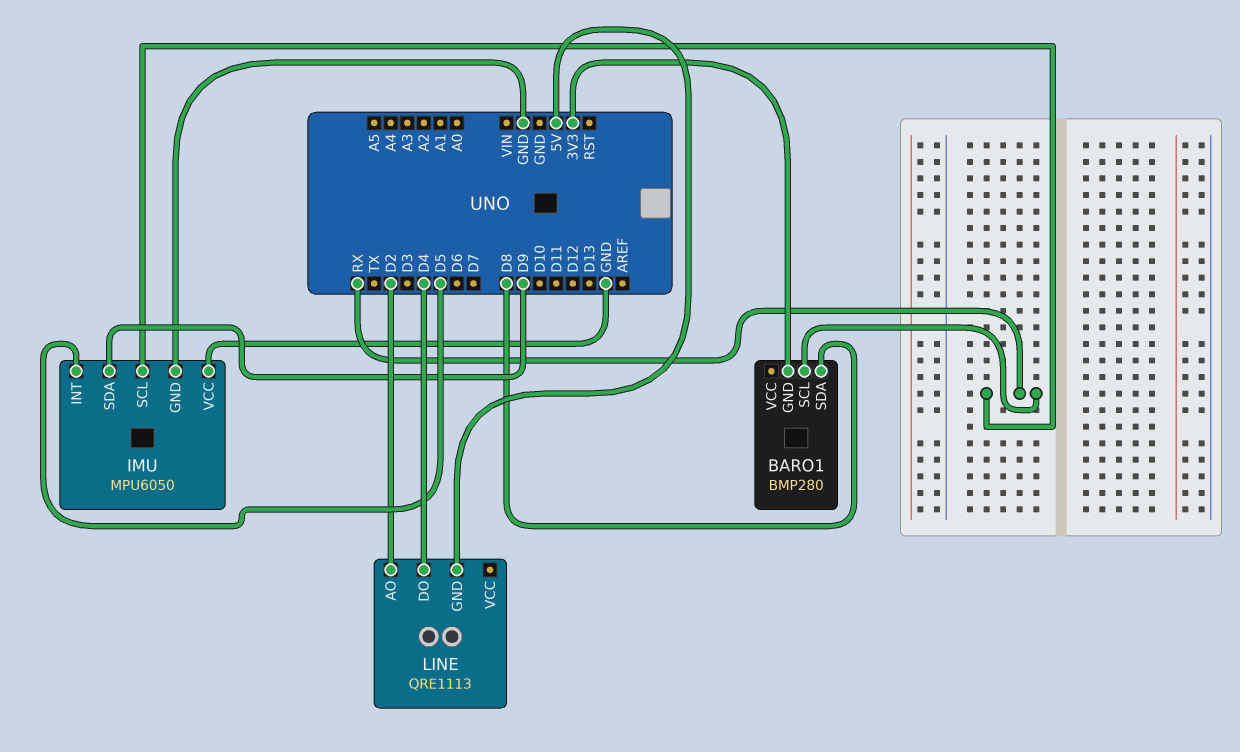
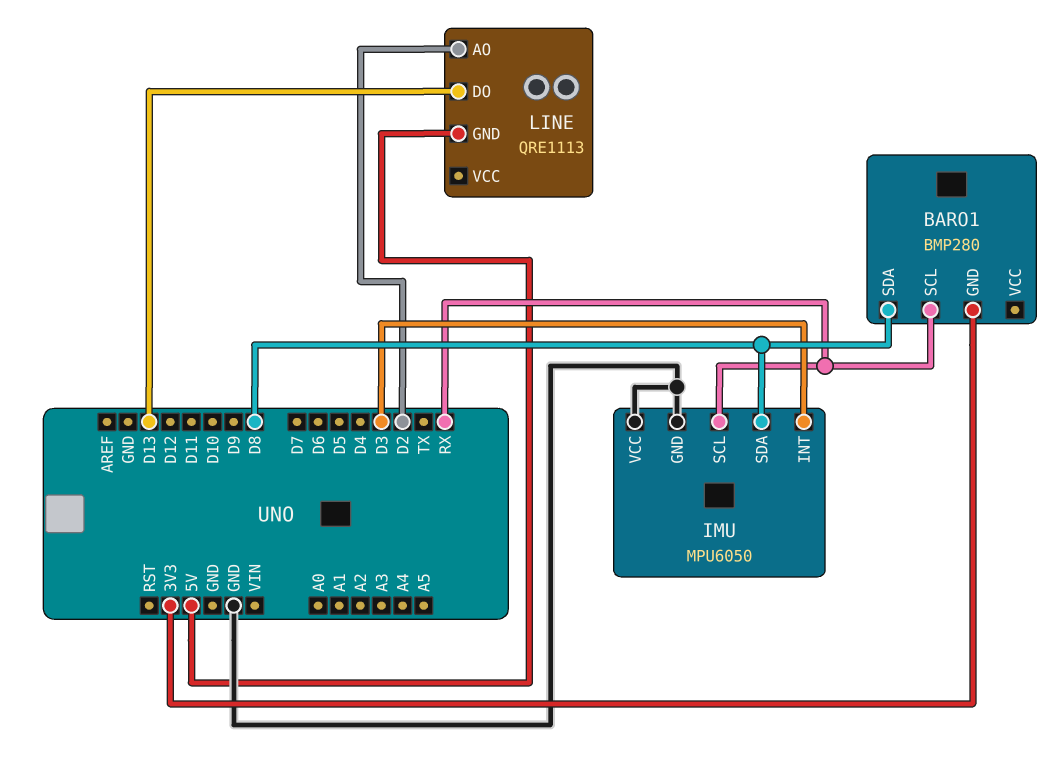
IMU pin INT: D5 -> D3
IMU pin SDA: D9 -> D8
LINE pin DO: D4 -> D13

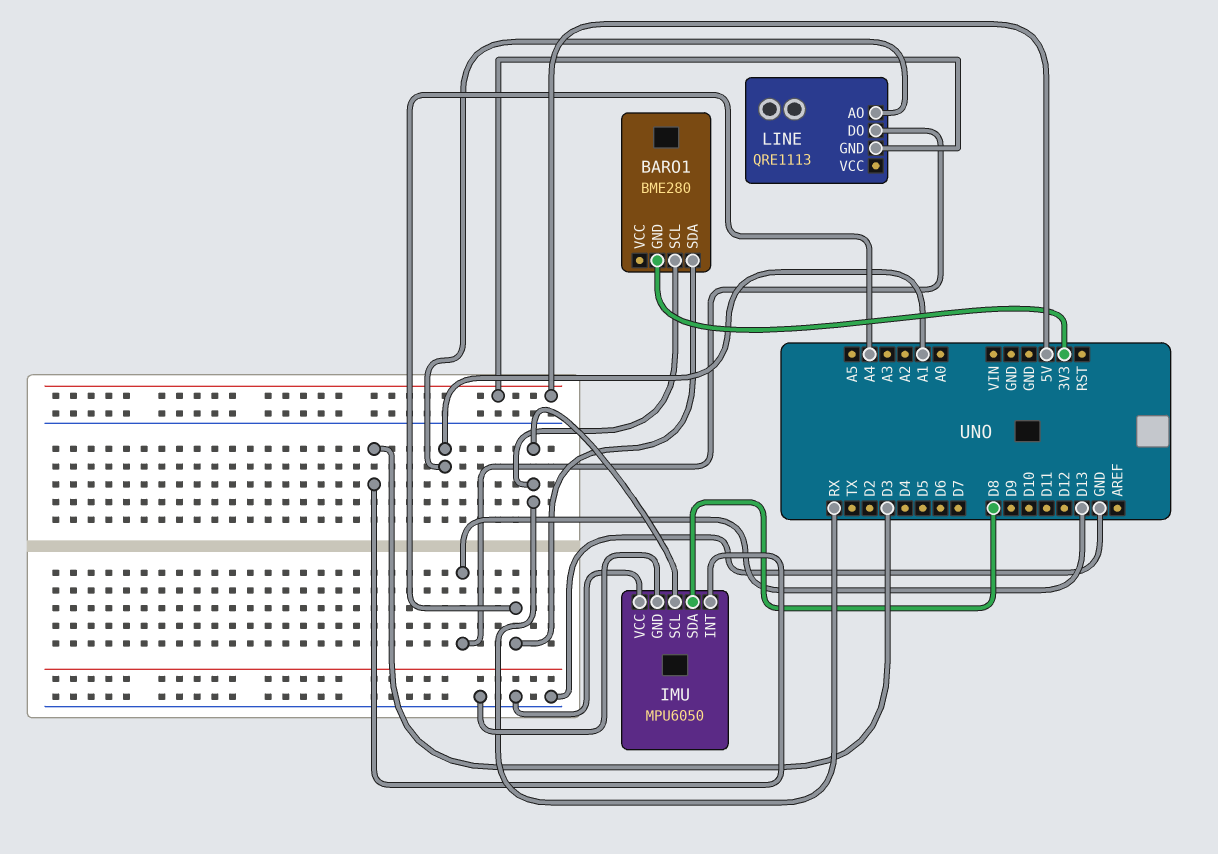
BARO1: BMP280 -> BME280
BARO1 pin SDA: D8 -> A4
LINE pin AO: D2 -> A1

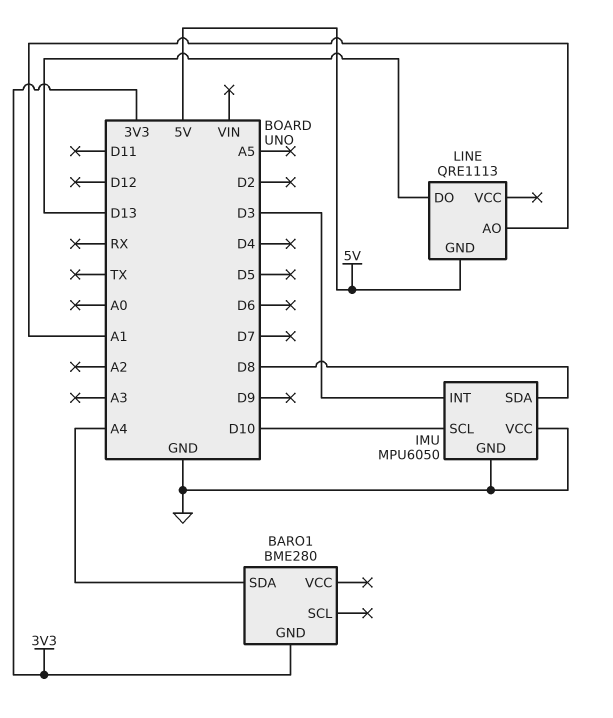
BARO1 pin SCL: RX -> none
IMU pin SCL: RX -> D10

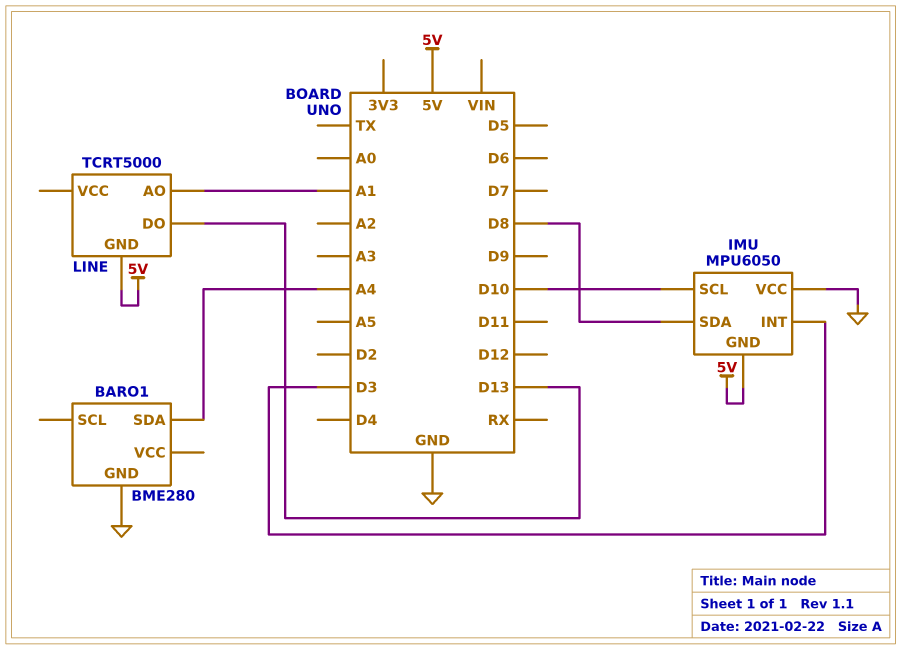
BARO1 pin GND: 3V3 -> GND
IMU pin GND: GND -> 5V
LINE: QRE1113 -> TCRT5000

